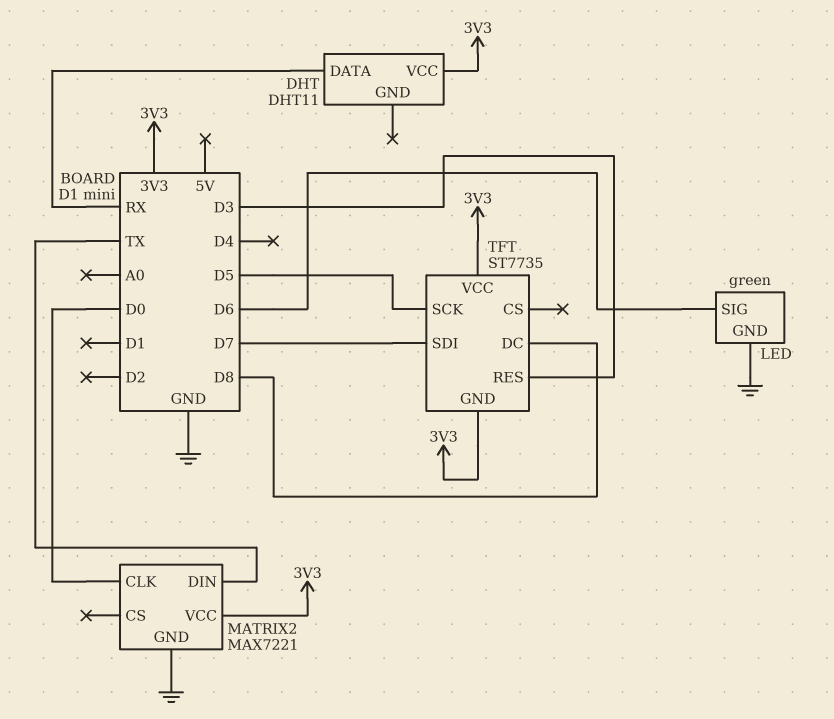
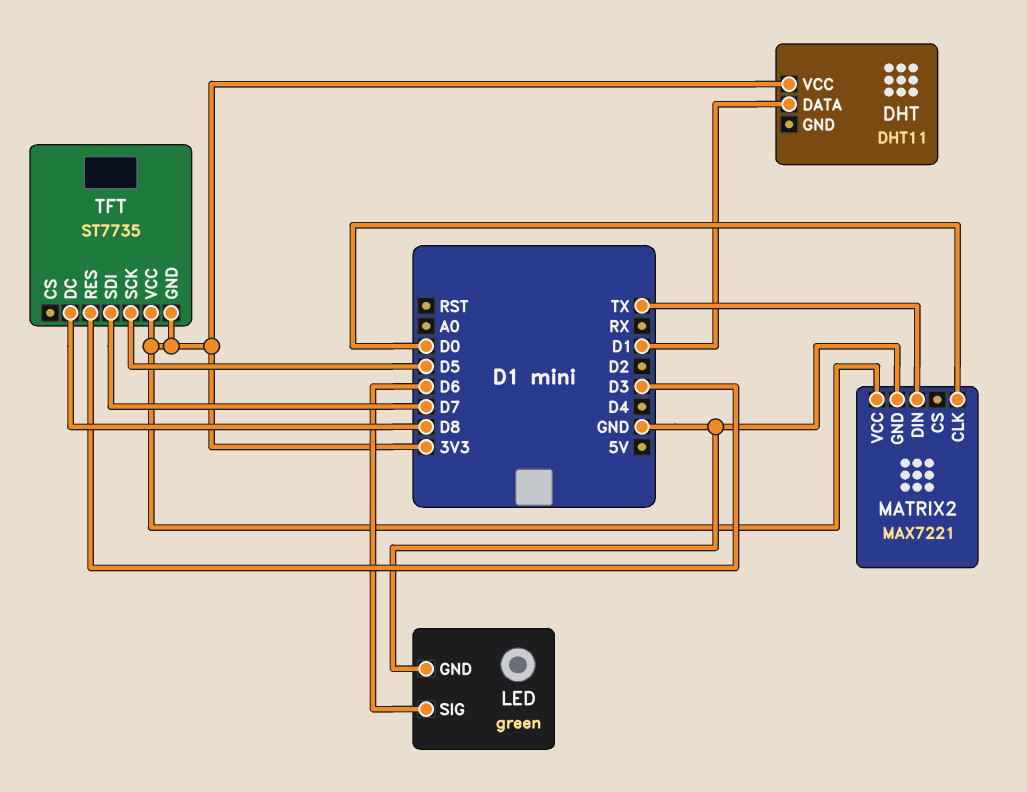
DHT pin DATA: RX -> D1

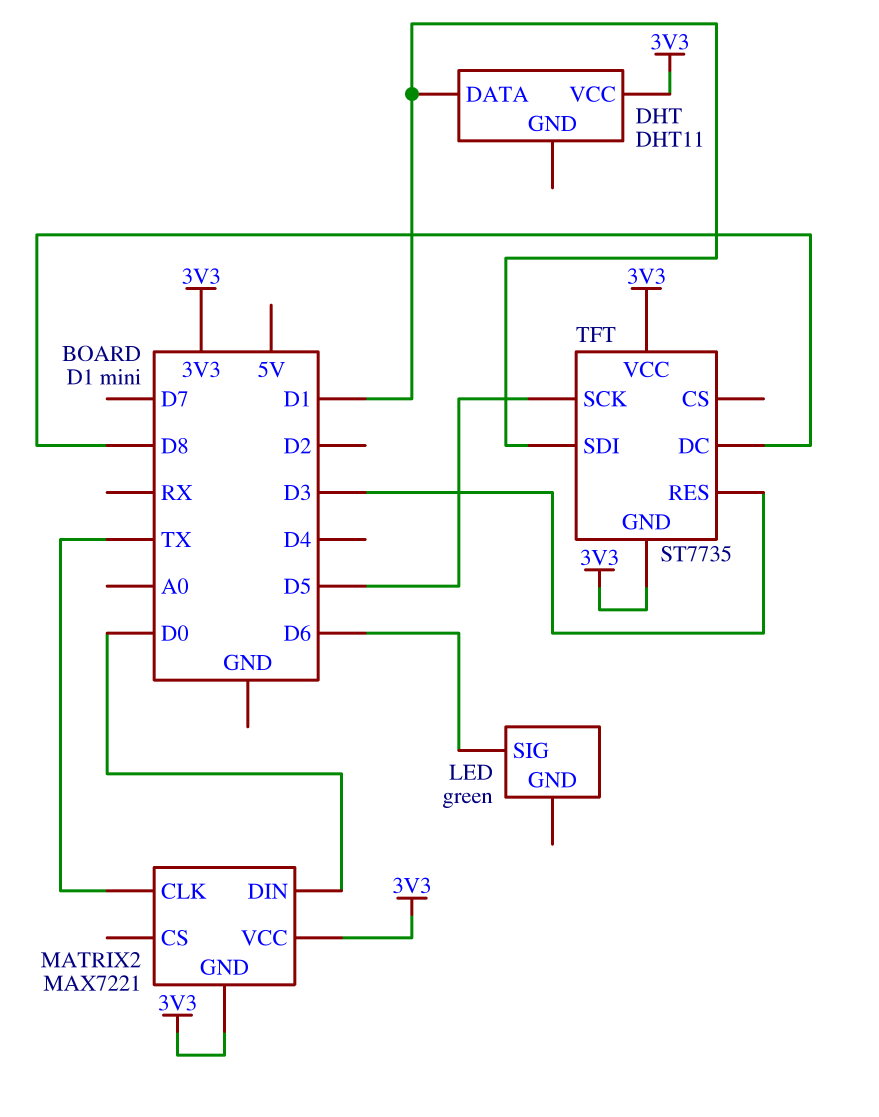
LED pin GND: GND -> none
MATRIX2 pin CLK: D0 -> TX
MATRIX2 pin DIN: TX -> D0
MATRIX2 pin GND: GND -> 3V3
TFT pin SDI: D7 -> D1

